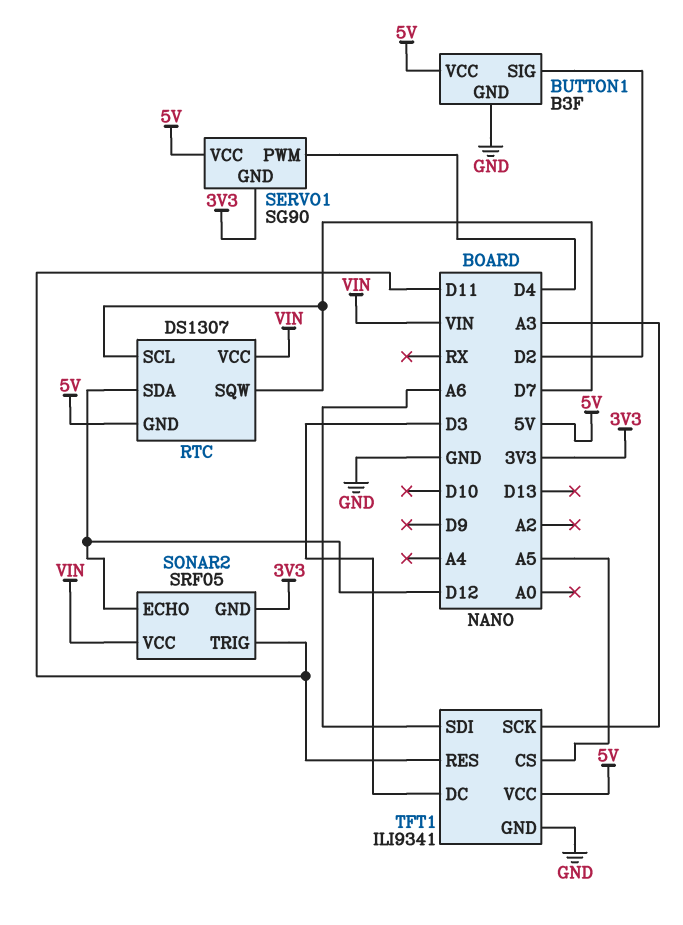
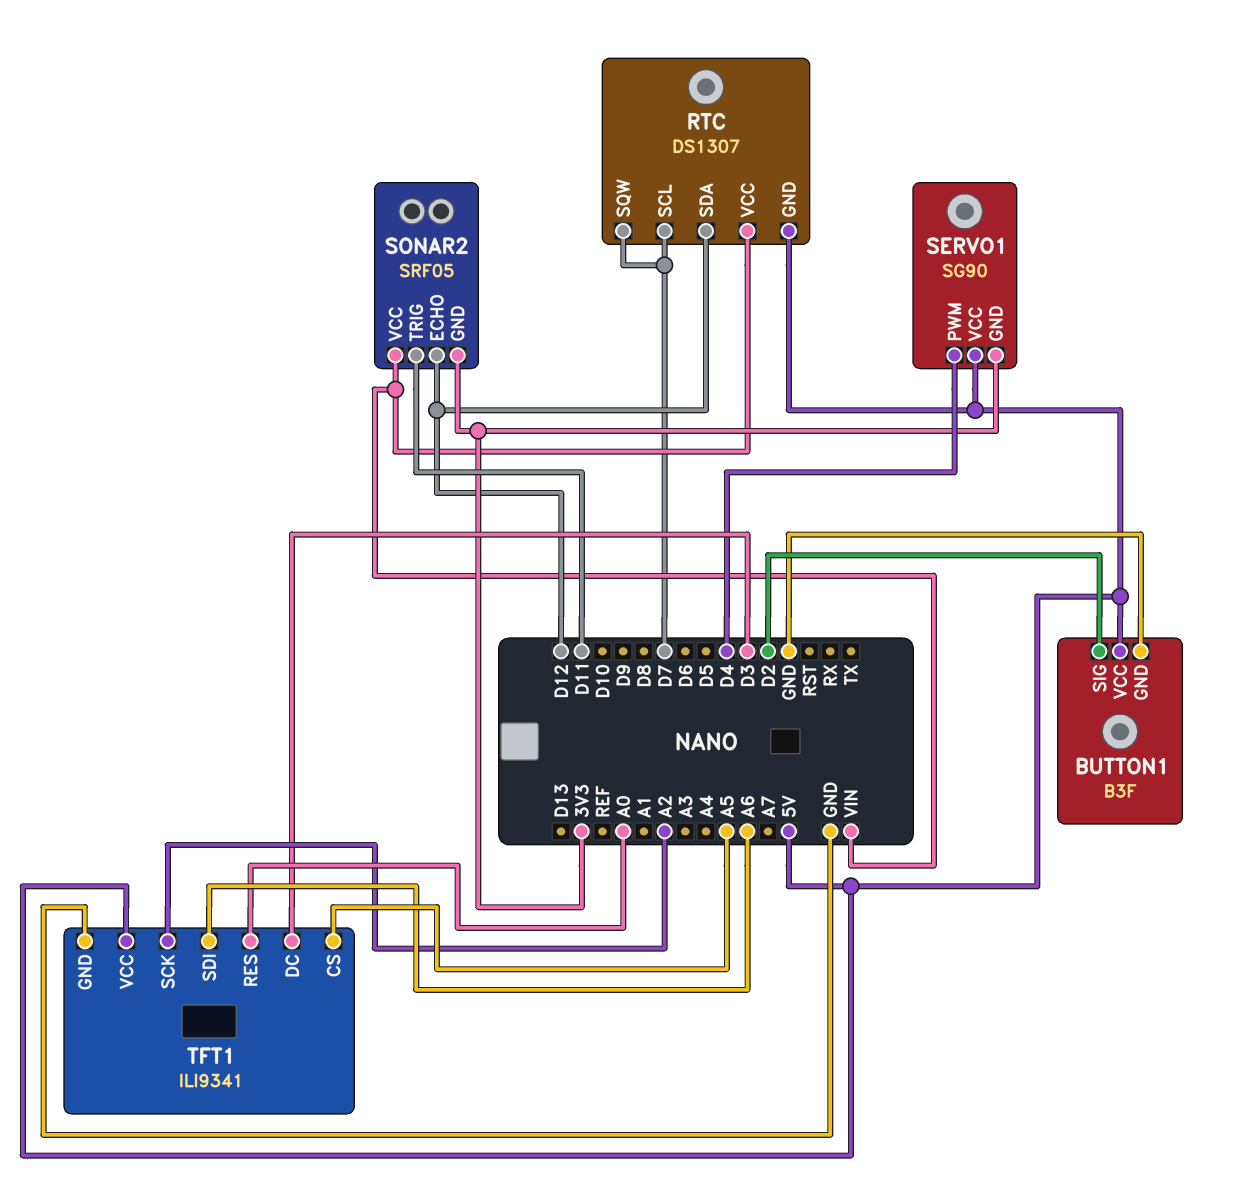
TFT1 pin RES: D11 -> A0
TFT1 pin SCK: A3 -> A2

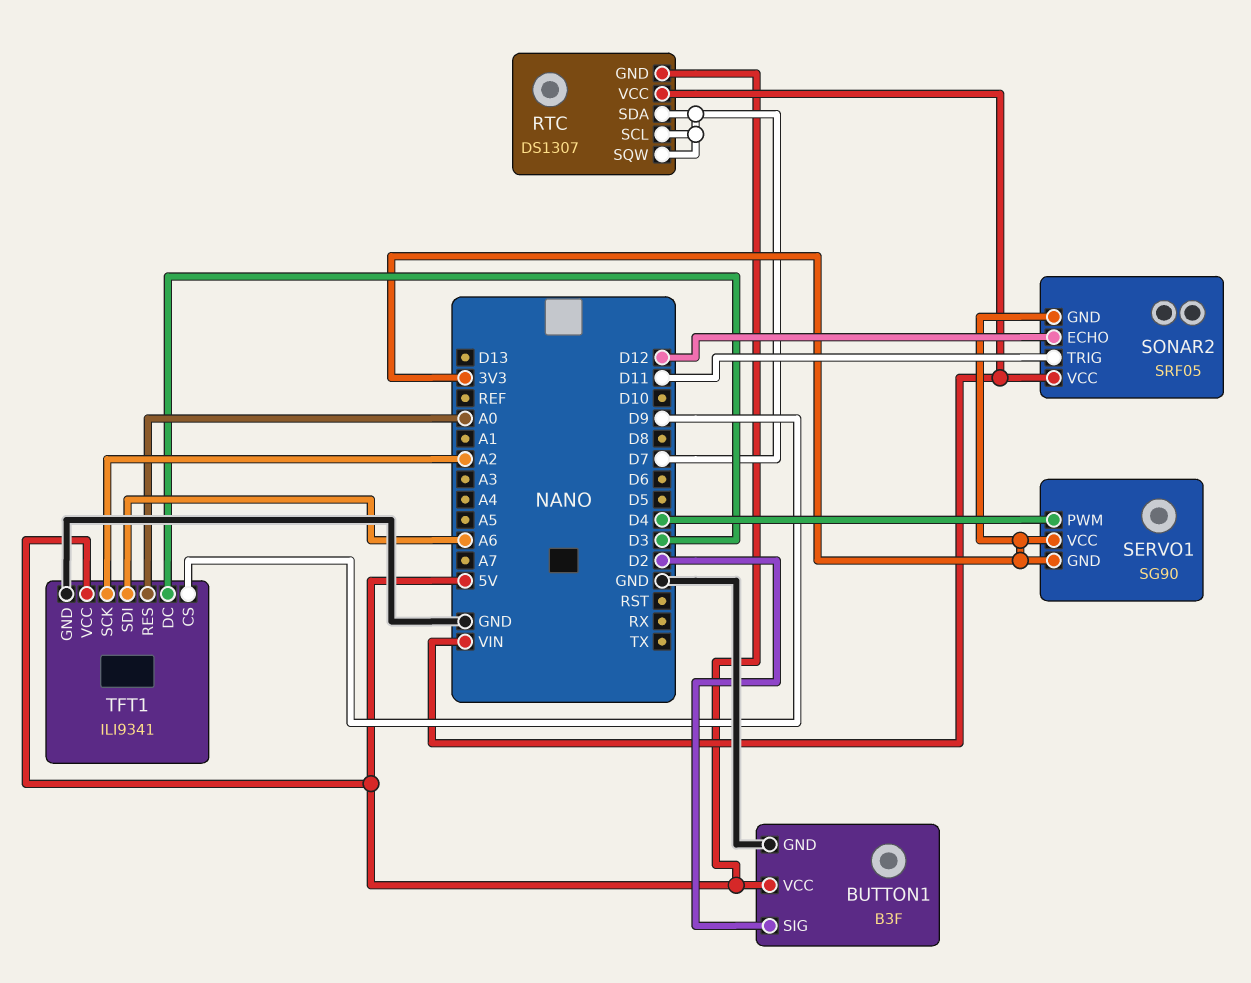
RTC pin SDA: D12 -> D7
SERVO1 pin VCC: 5V -> 3V3
TFT1 pin CS: A5 -> D9

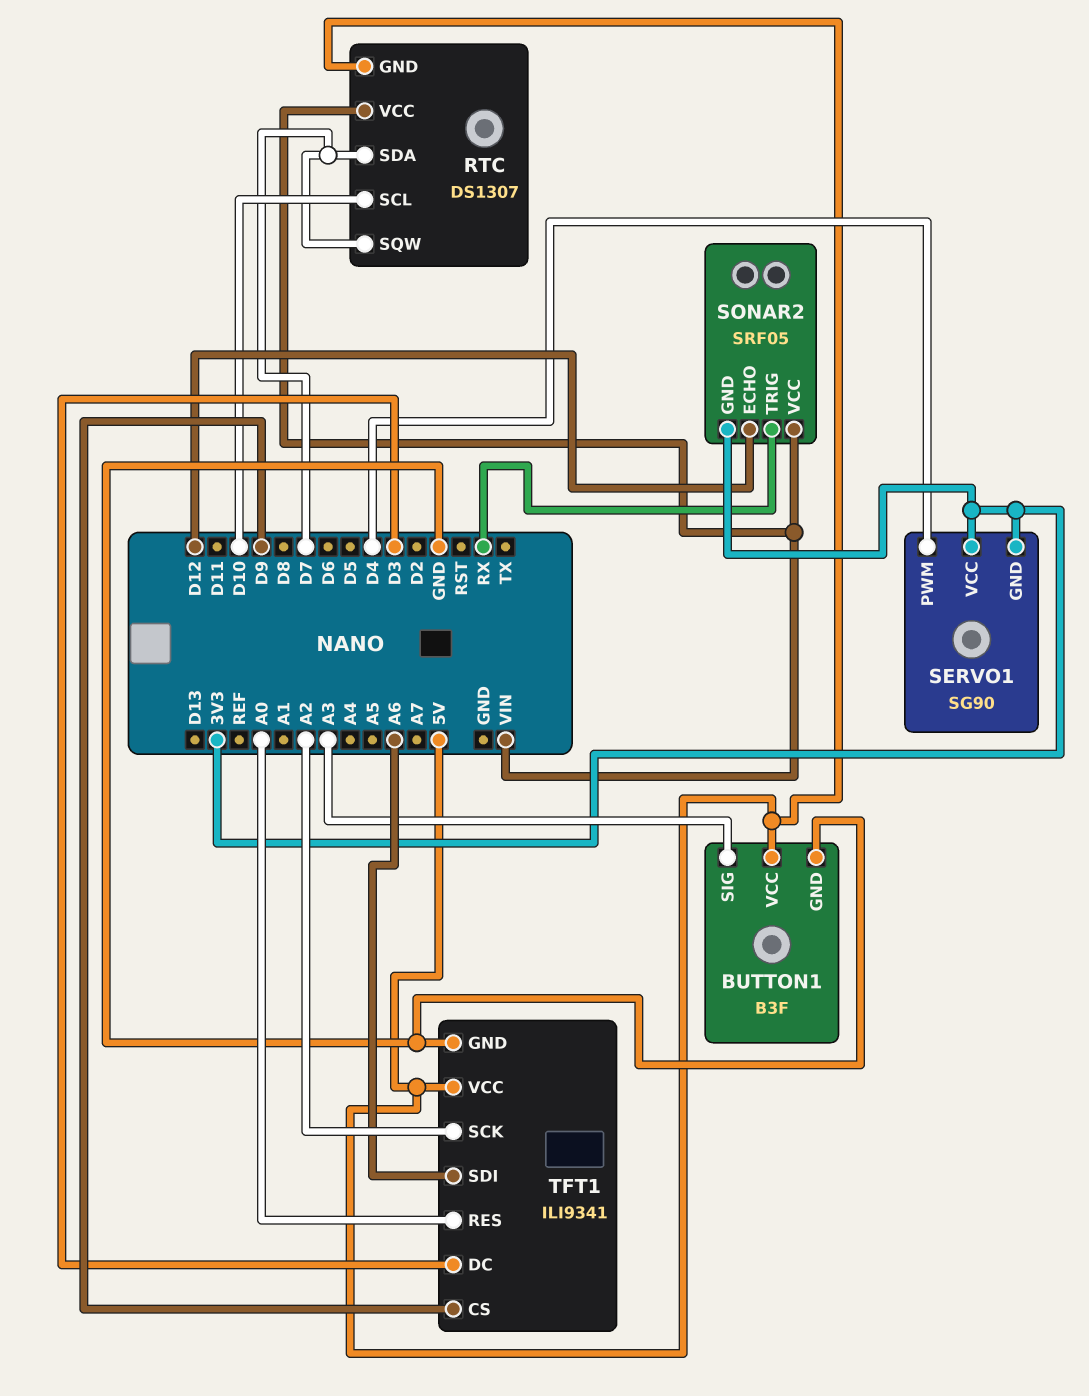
BUTTON1 pin SIG: D2 -> A3
RTC pin SCL: D7 -> D10
SONAR2 pin TRIG: D11 -> RX

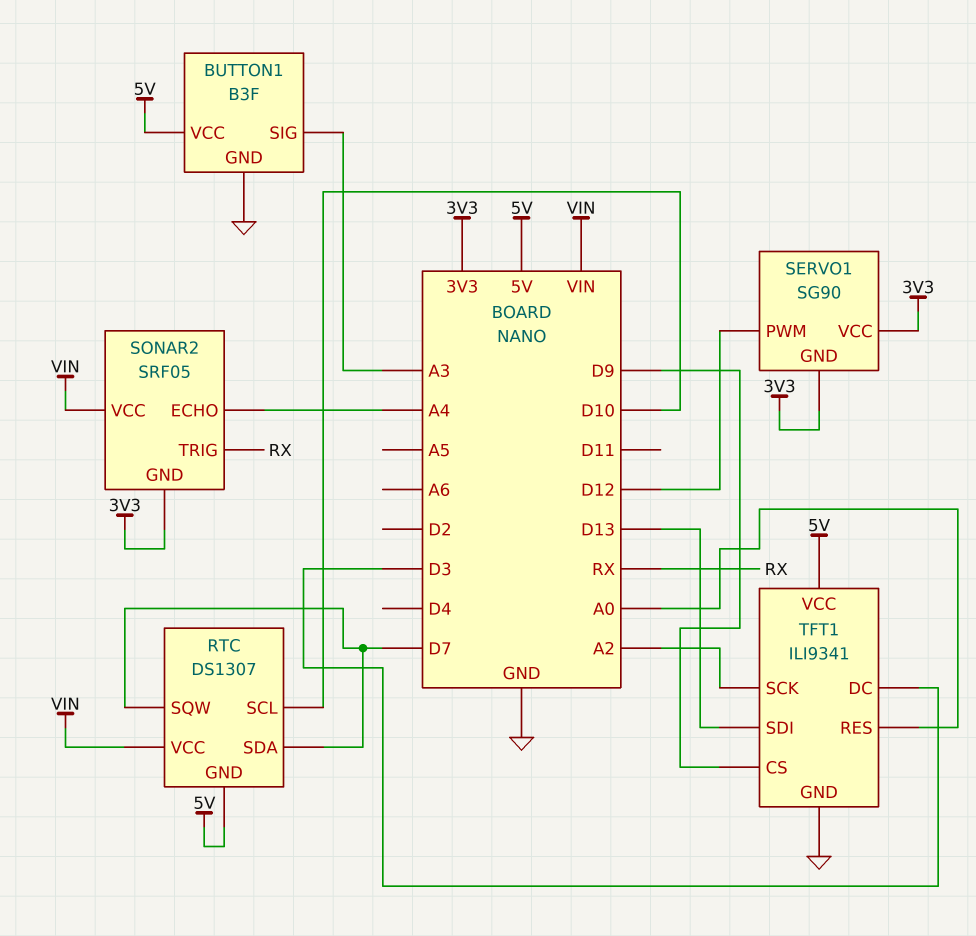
SERVO1 pin PWM: D4 -> D12
SONAR2 pin ECHO: D12 -> A4
TFT1 pin SDI: A6 -> D13

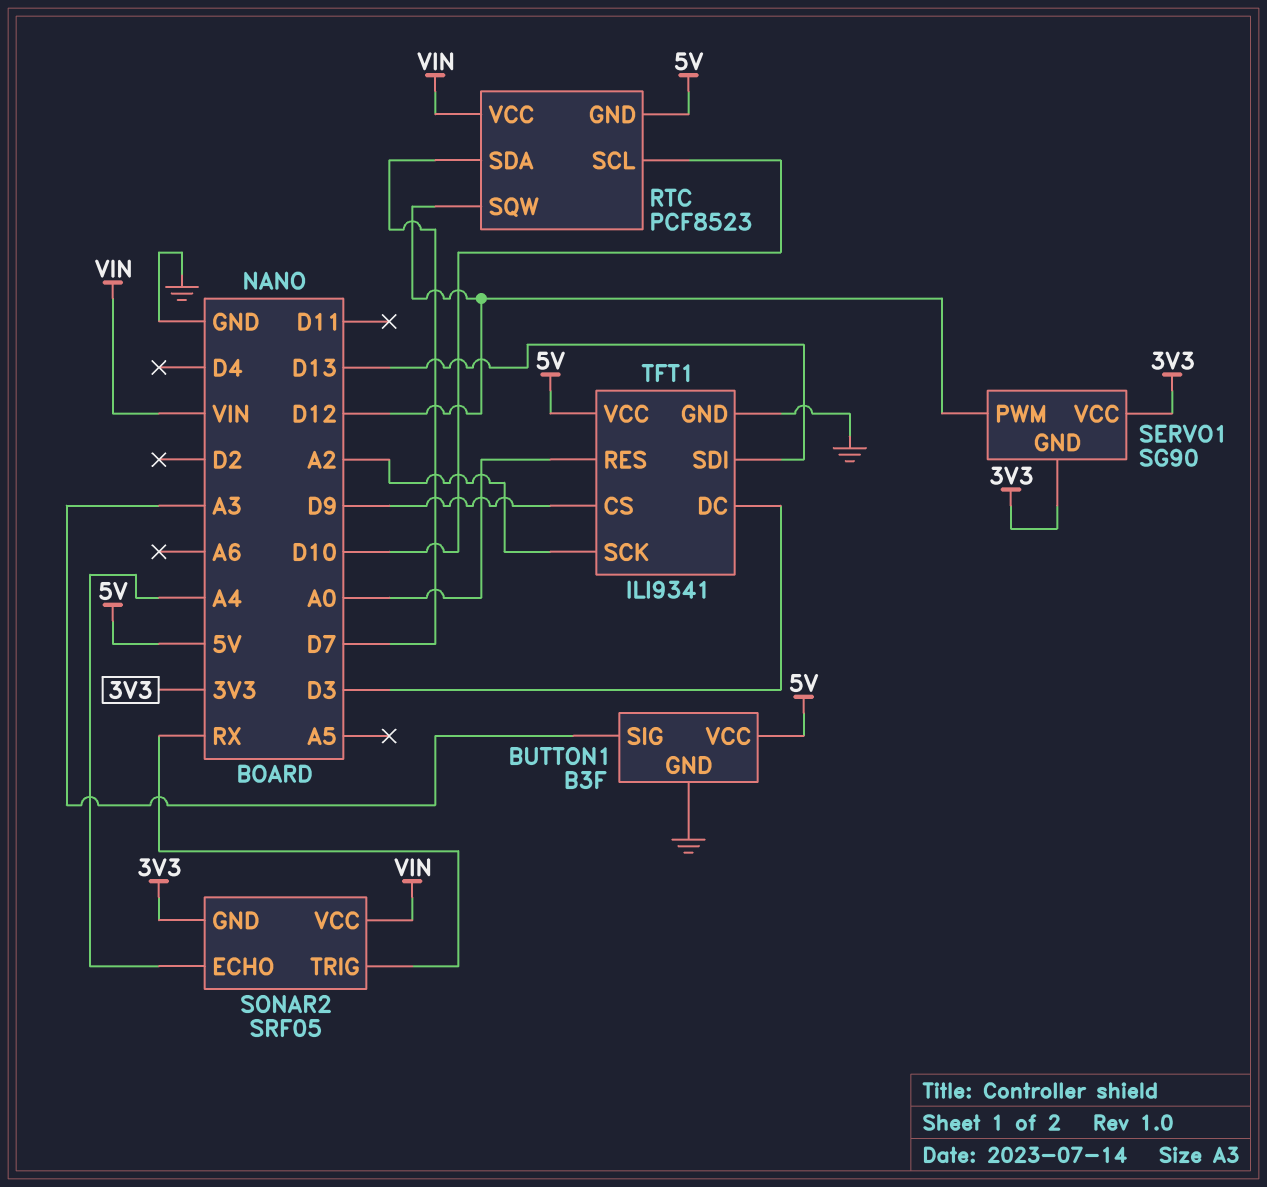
RTC: DS1307 -> PCF8523
RTC pin SQW: D7 -> D12

